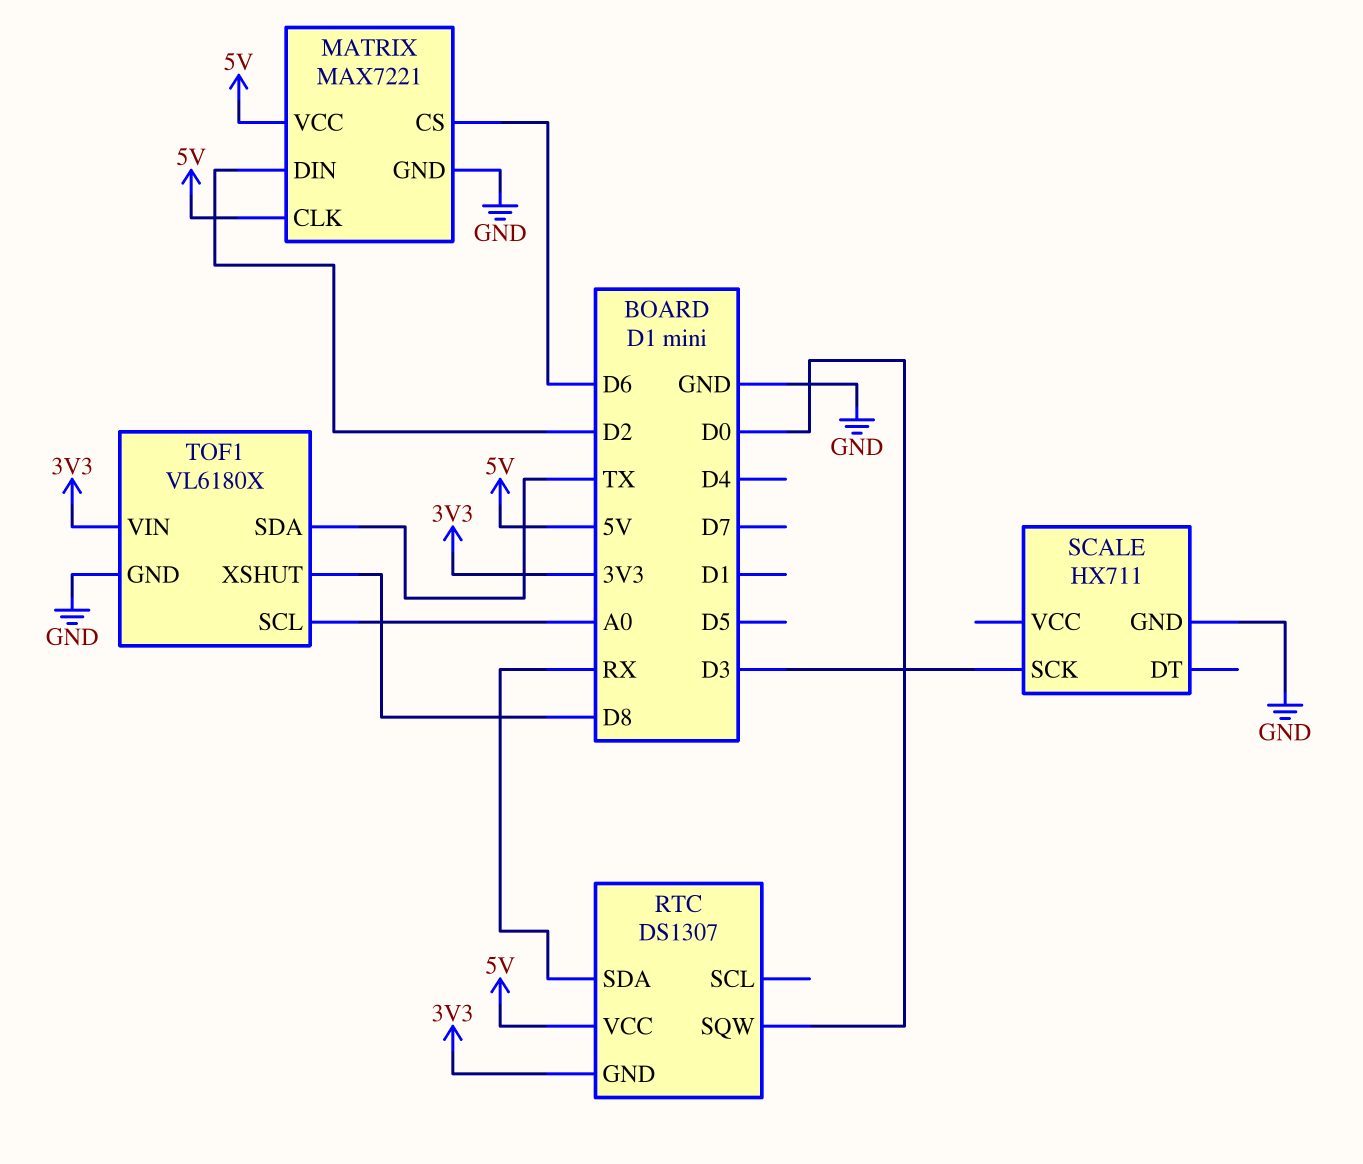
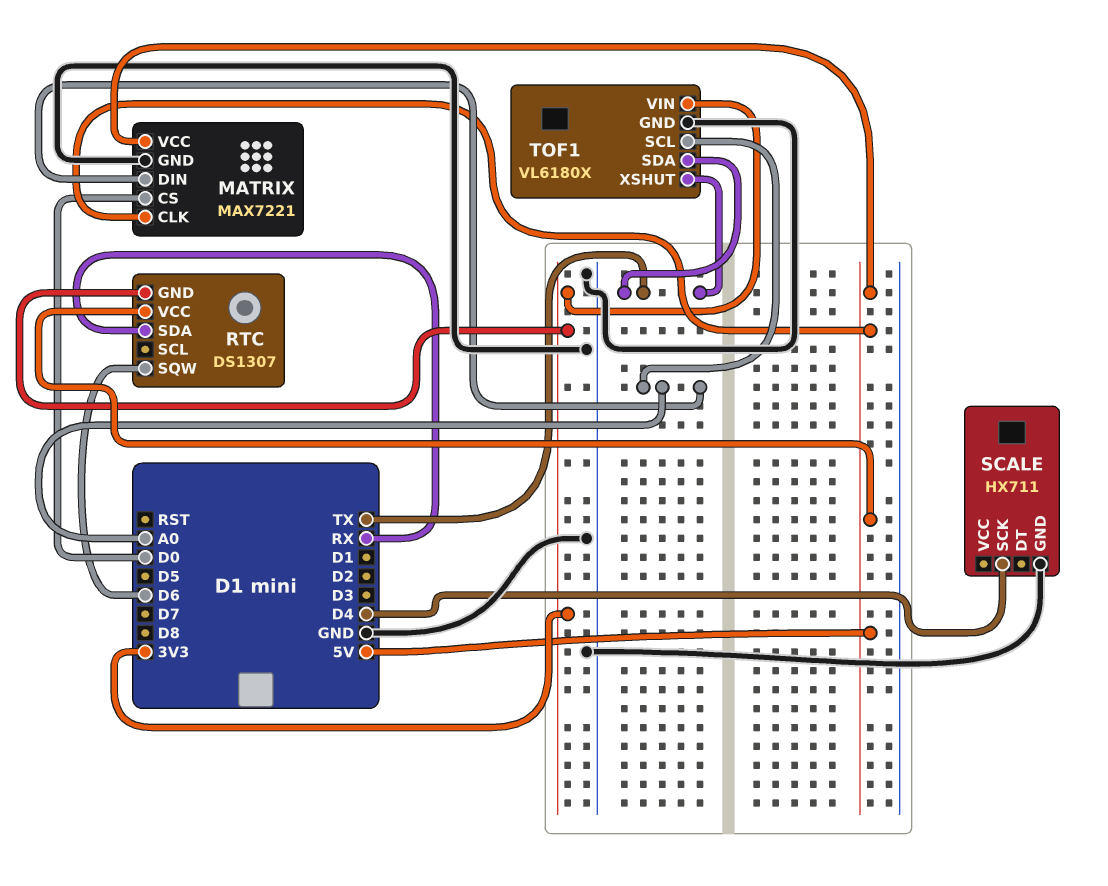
MATRIX pin CS: D6 -> D0
MATRIX pin DIN: D2 -> A0
RTC pin SQW: D0 -> D6
SCALE pin SCK: D3 -> D4
TOF1 pin XSHUT: D8 -> TX

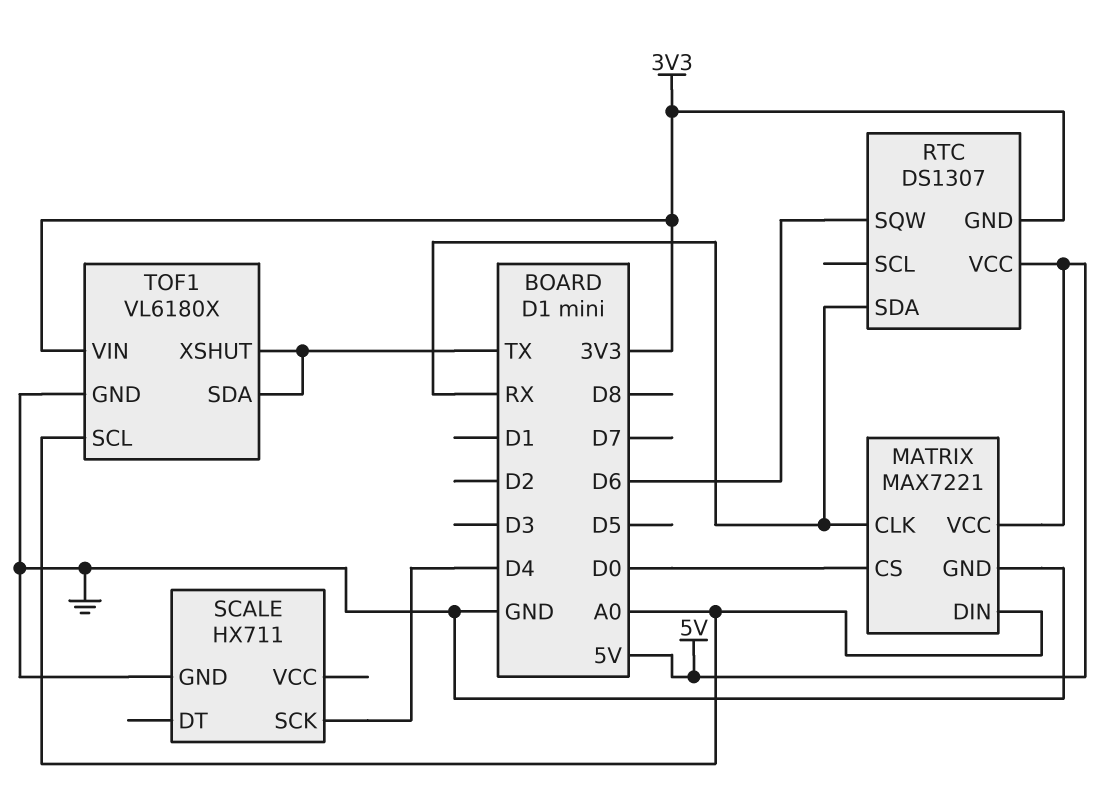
MATRIX pin CLK: 5V -> RX

